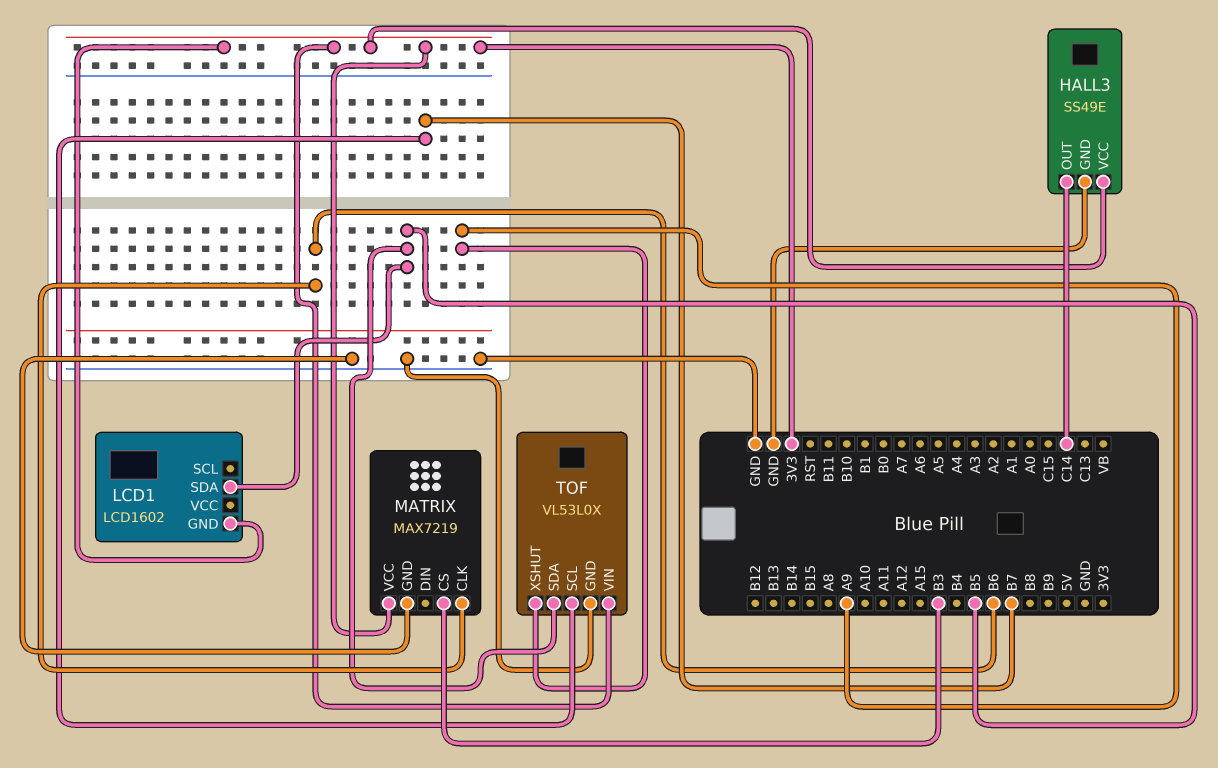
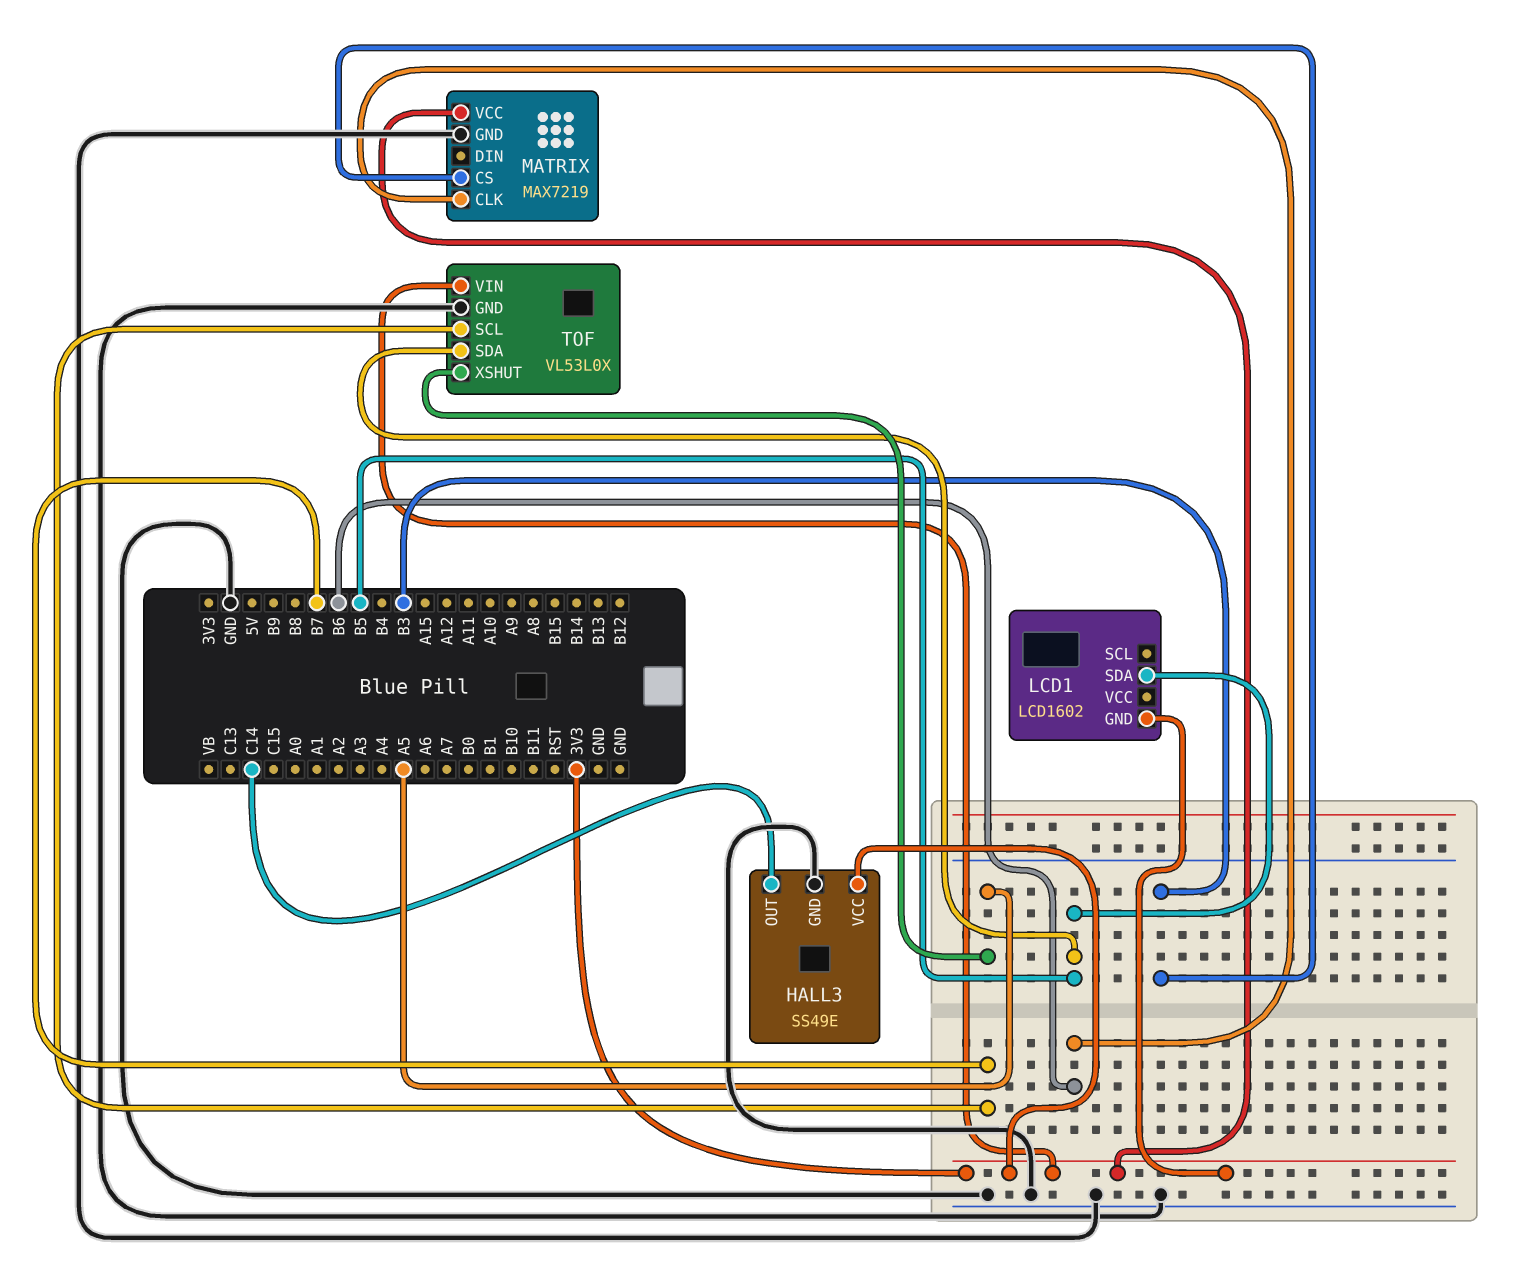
TOF pin XSHUT: A9 -> A5

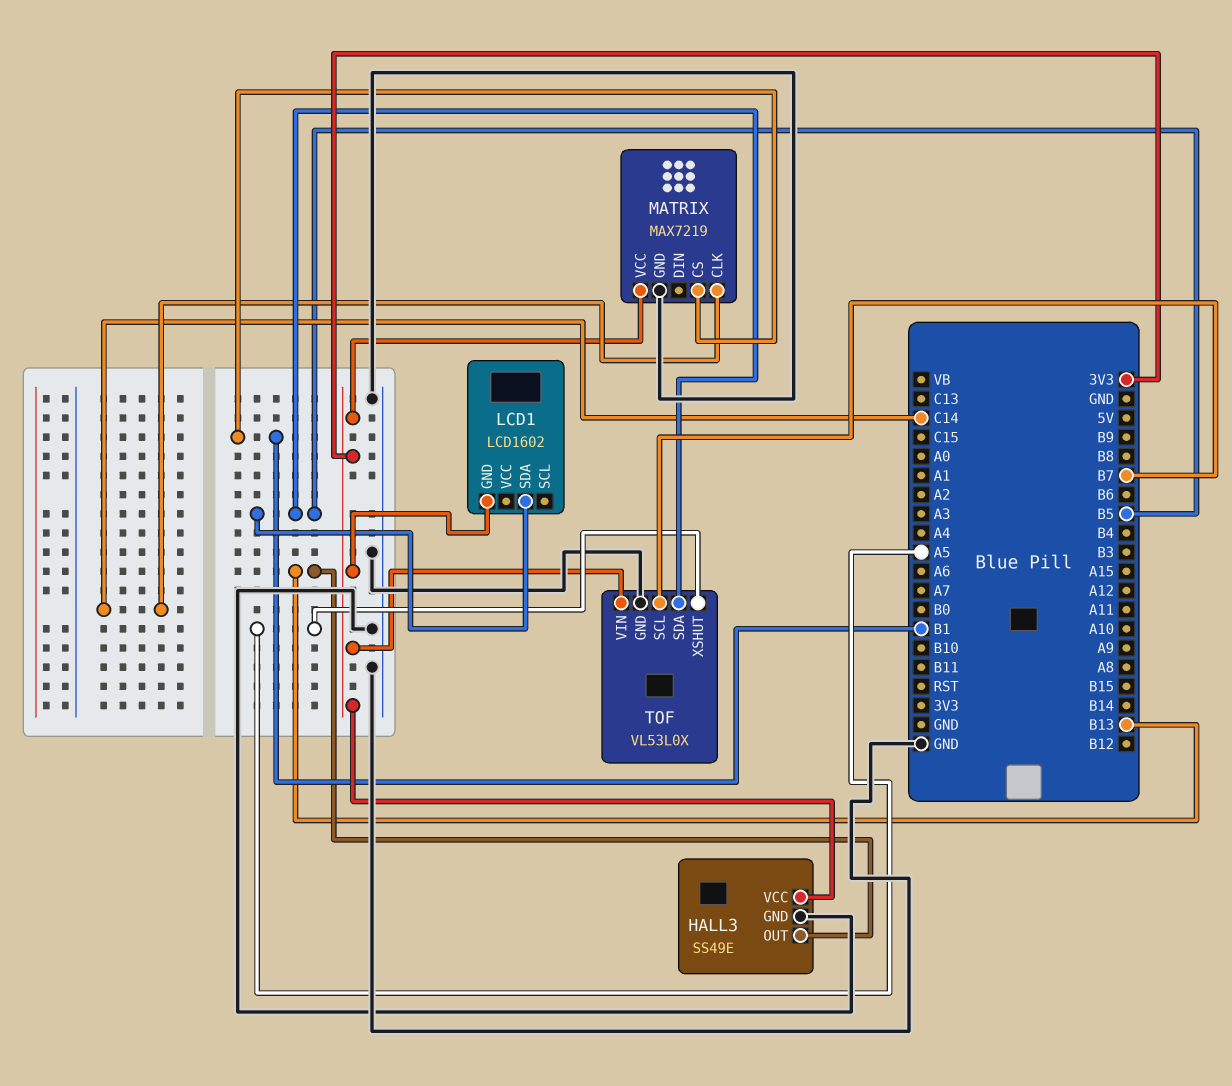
HALL3 pin OUT: C14 -> B13
MATRIX pin CLK: B6 -> C14
MATRIX pin CS: B3 -> B1

